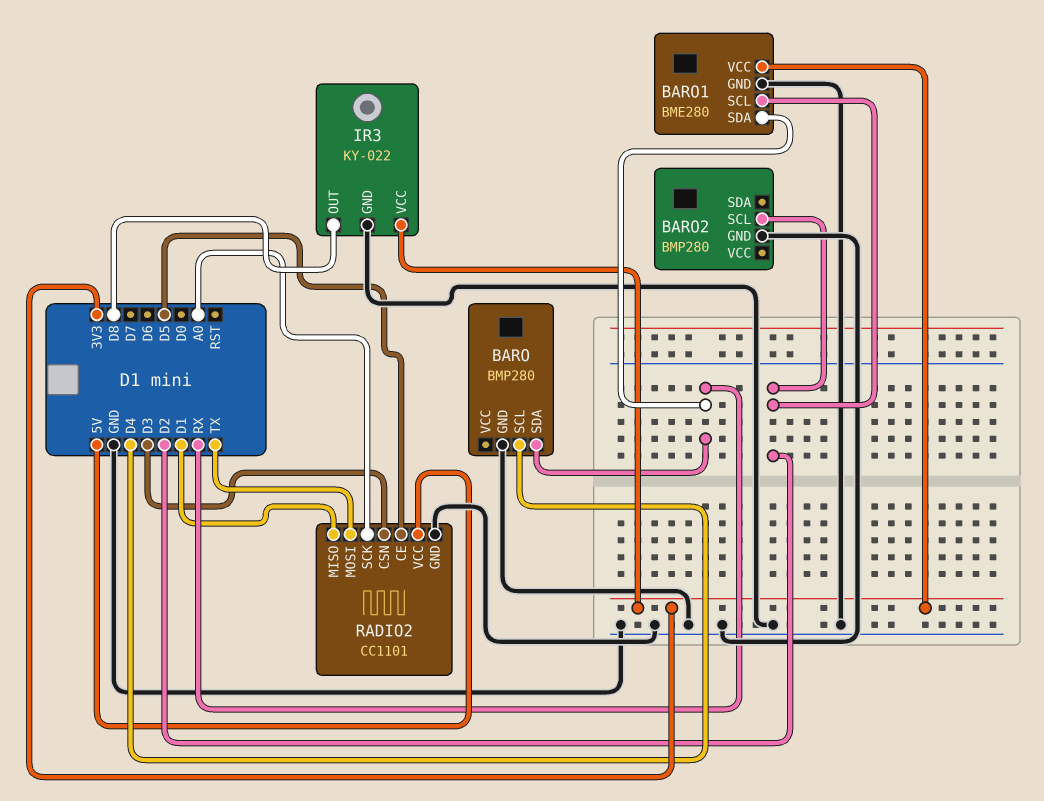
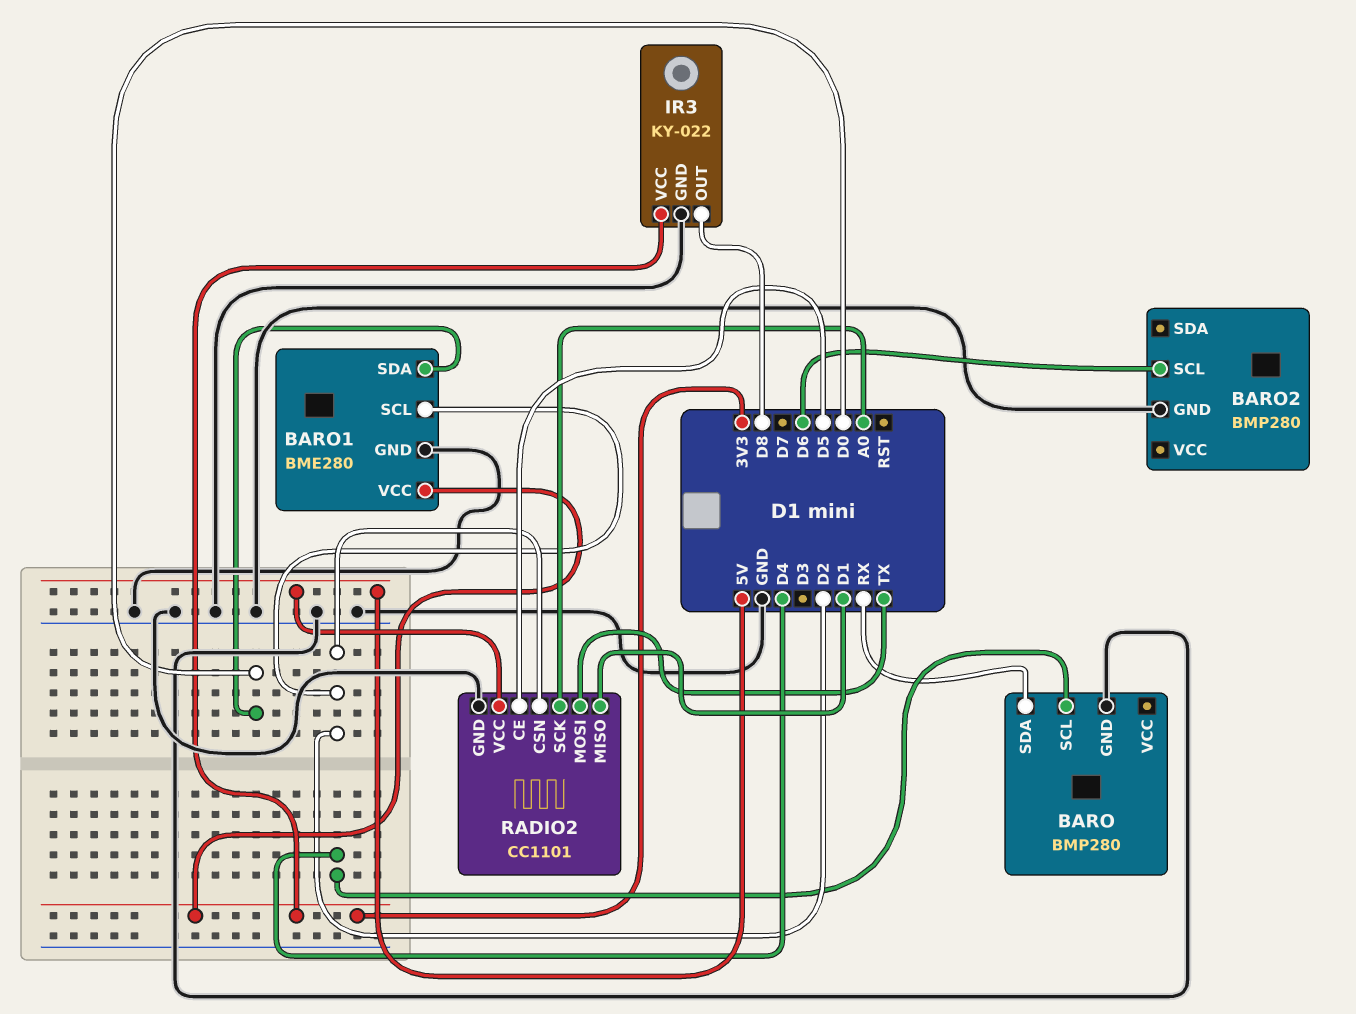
BARO1 pin SDA: RX -> D0
BARO2 pin SCL: D2 -> D6
RADIO2 pin CSN: D3 -> D2

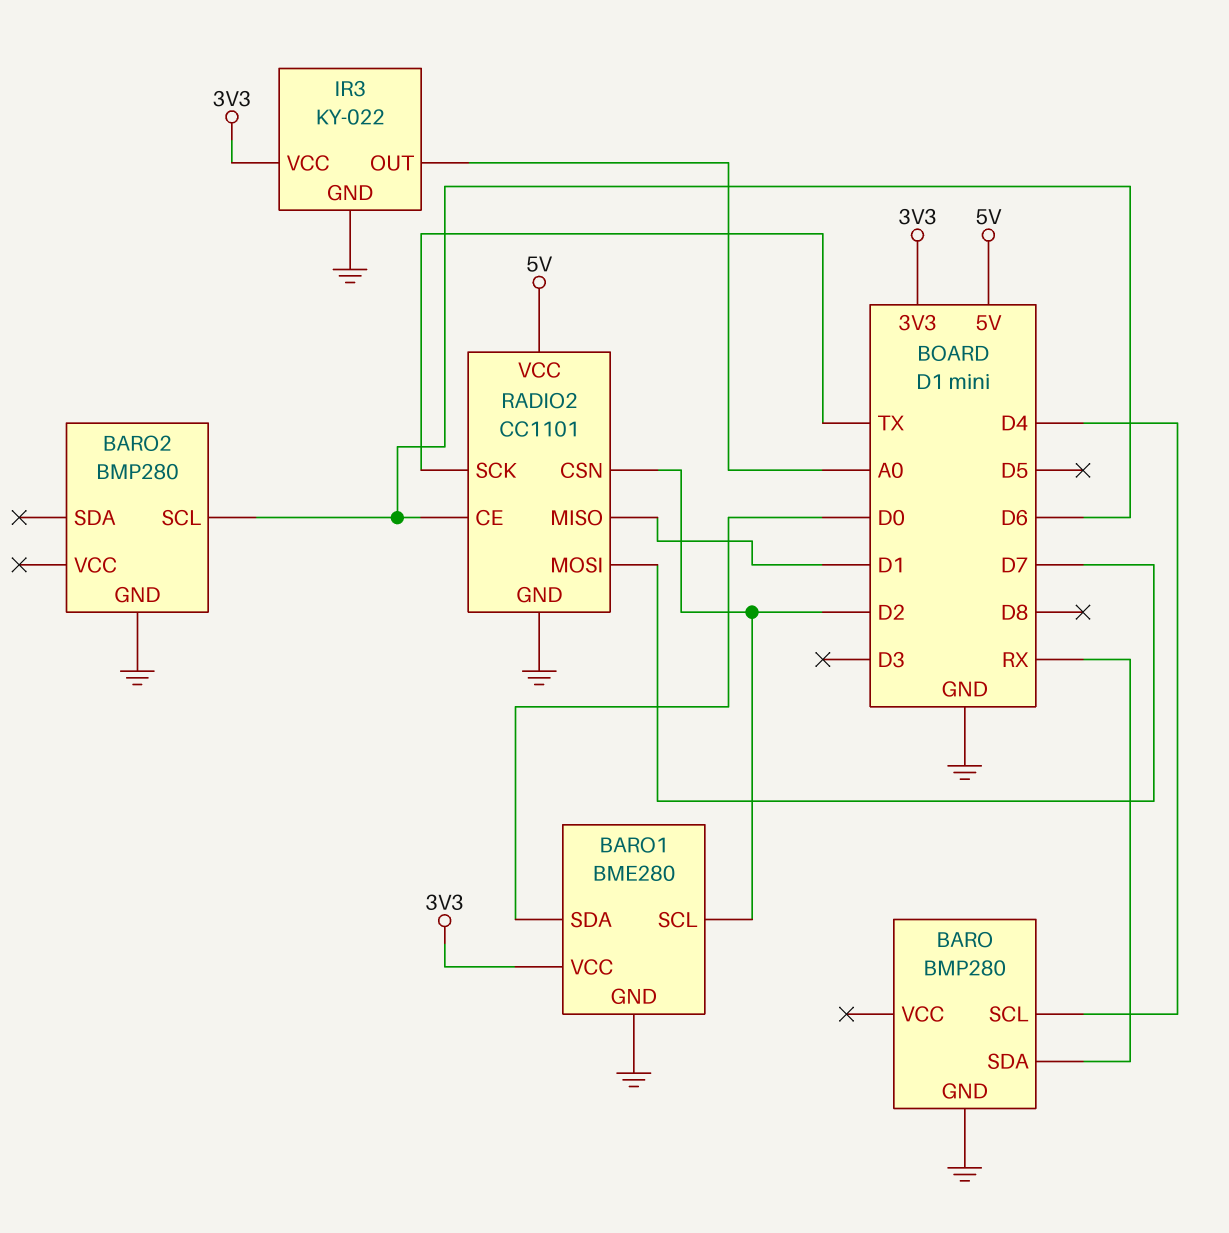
IR3 pin OUT: D8 -> A0
RADIO2 pin CE: D5 -> D6
RADIO2 pin MOSI: TX -> D7
RADIO2 pin SCK: A0 -> TX

